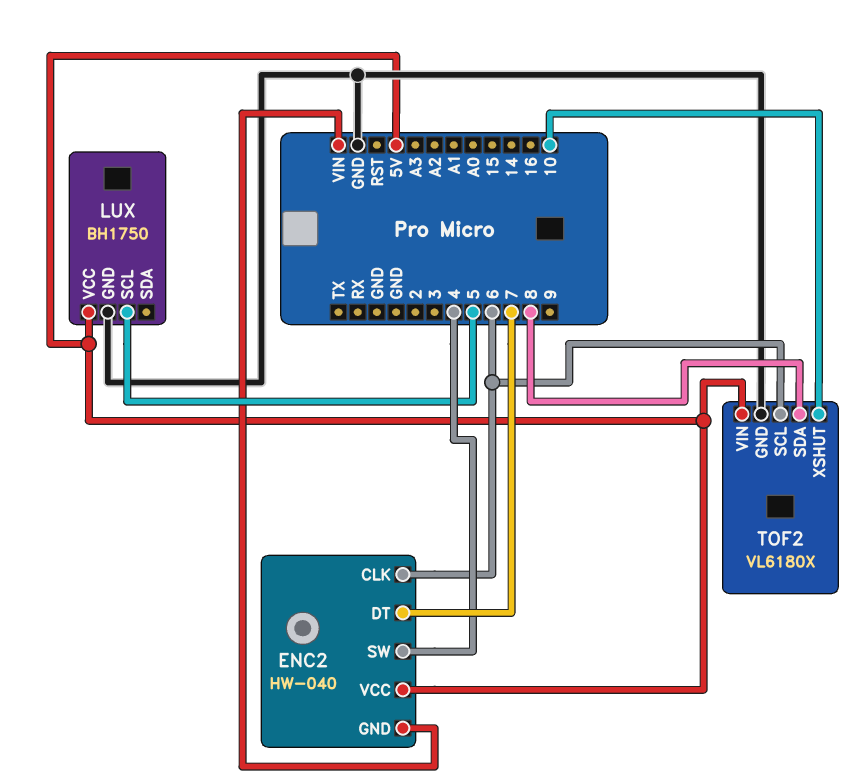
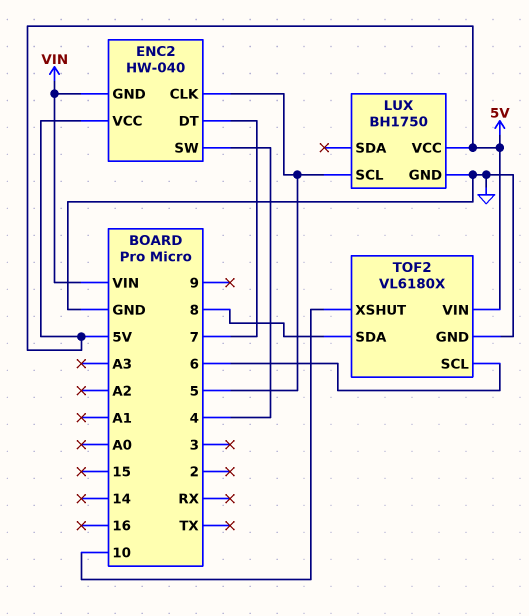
ENC2 pin CLK: 6 -> 5

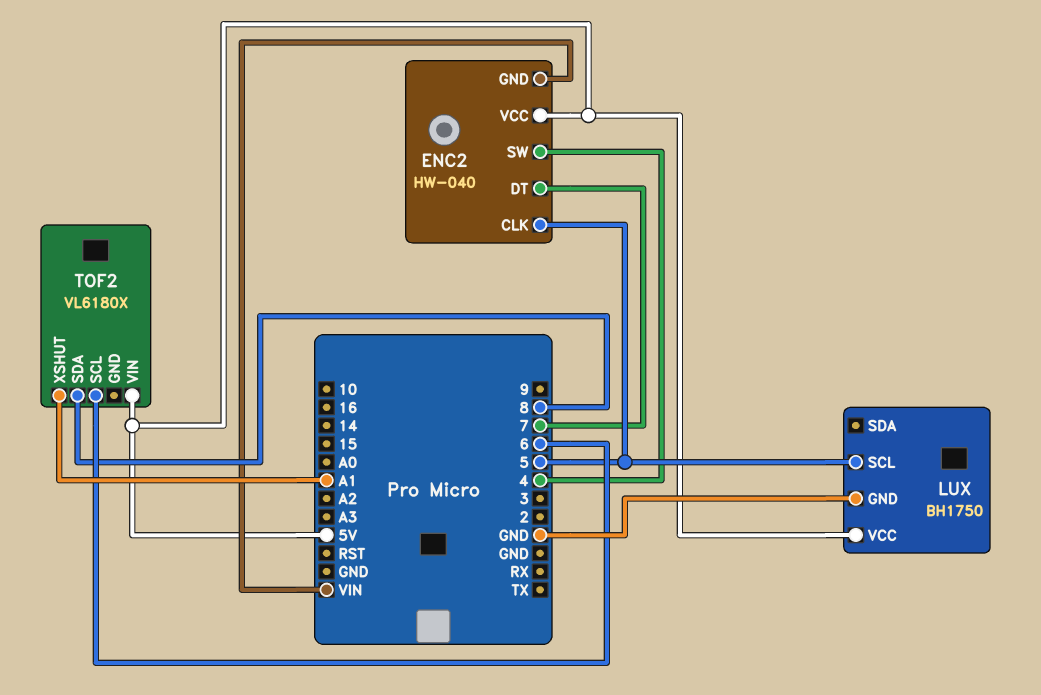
TOF2 pin GND: GND -> none
TOF2 pin XSHUT: 10 -> A1

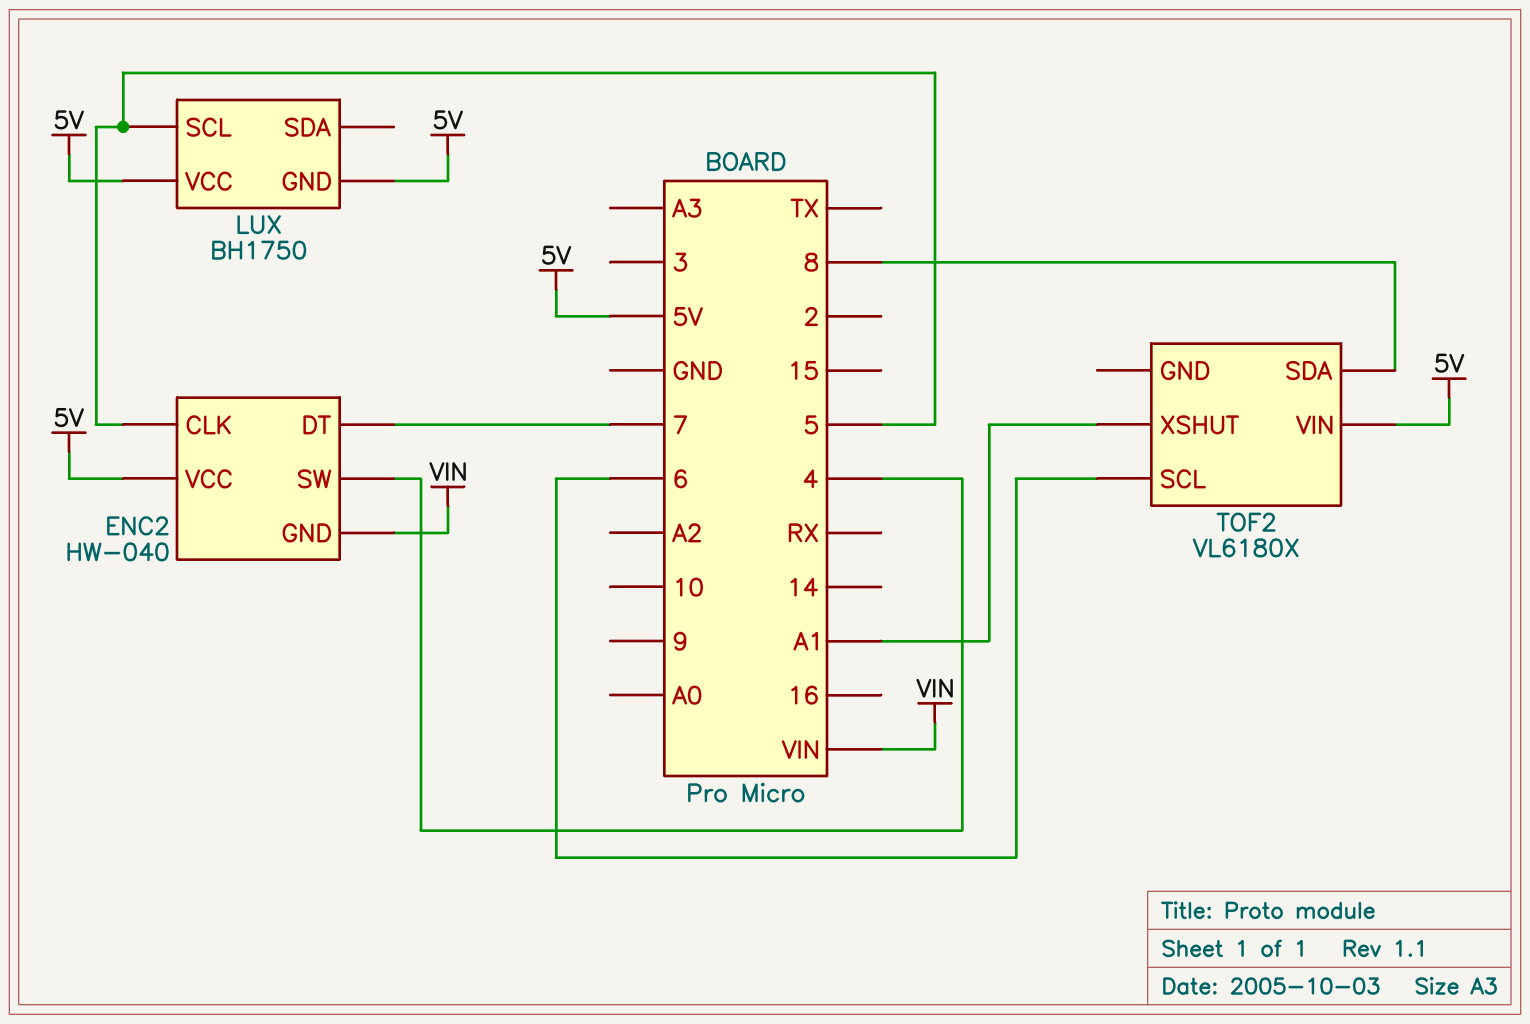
LUX pin GND: GND -> 5V

